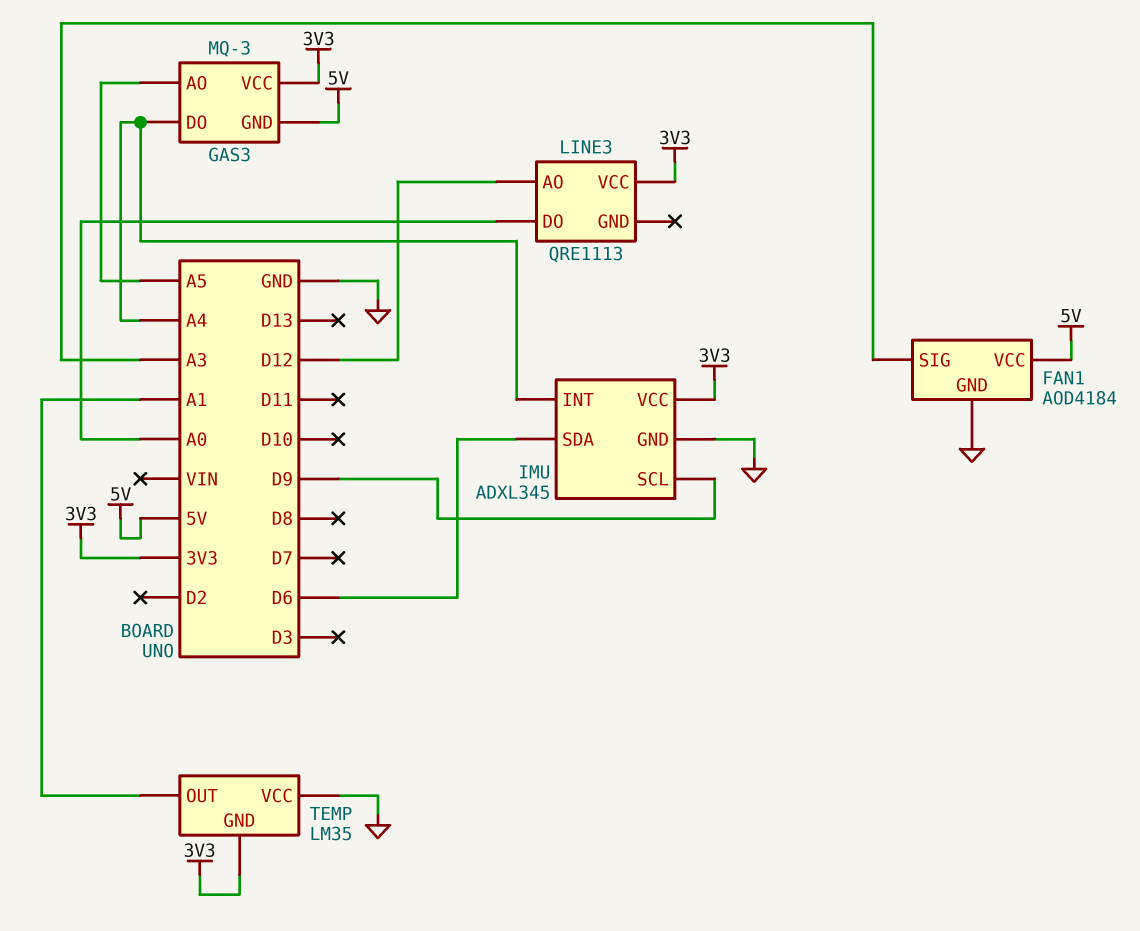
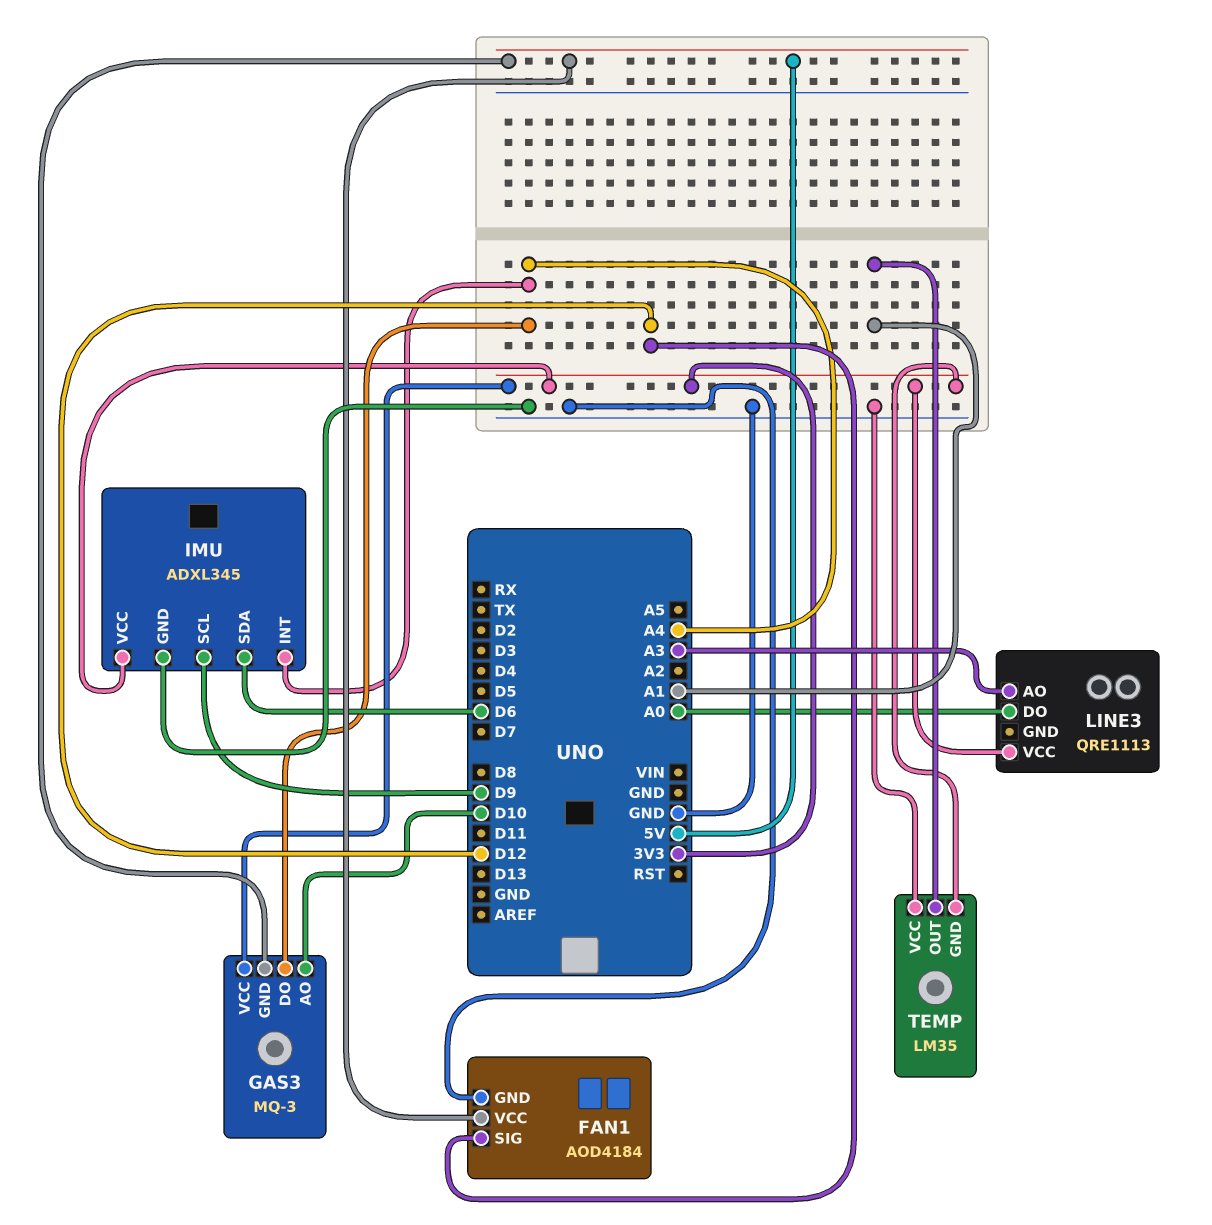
FAN1 pin SIG: A3 -> D12
GAS3 pin AO: A5 -> D10
LINE3 pin AO: D12 -> A3

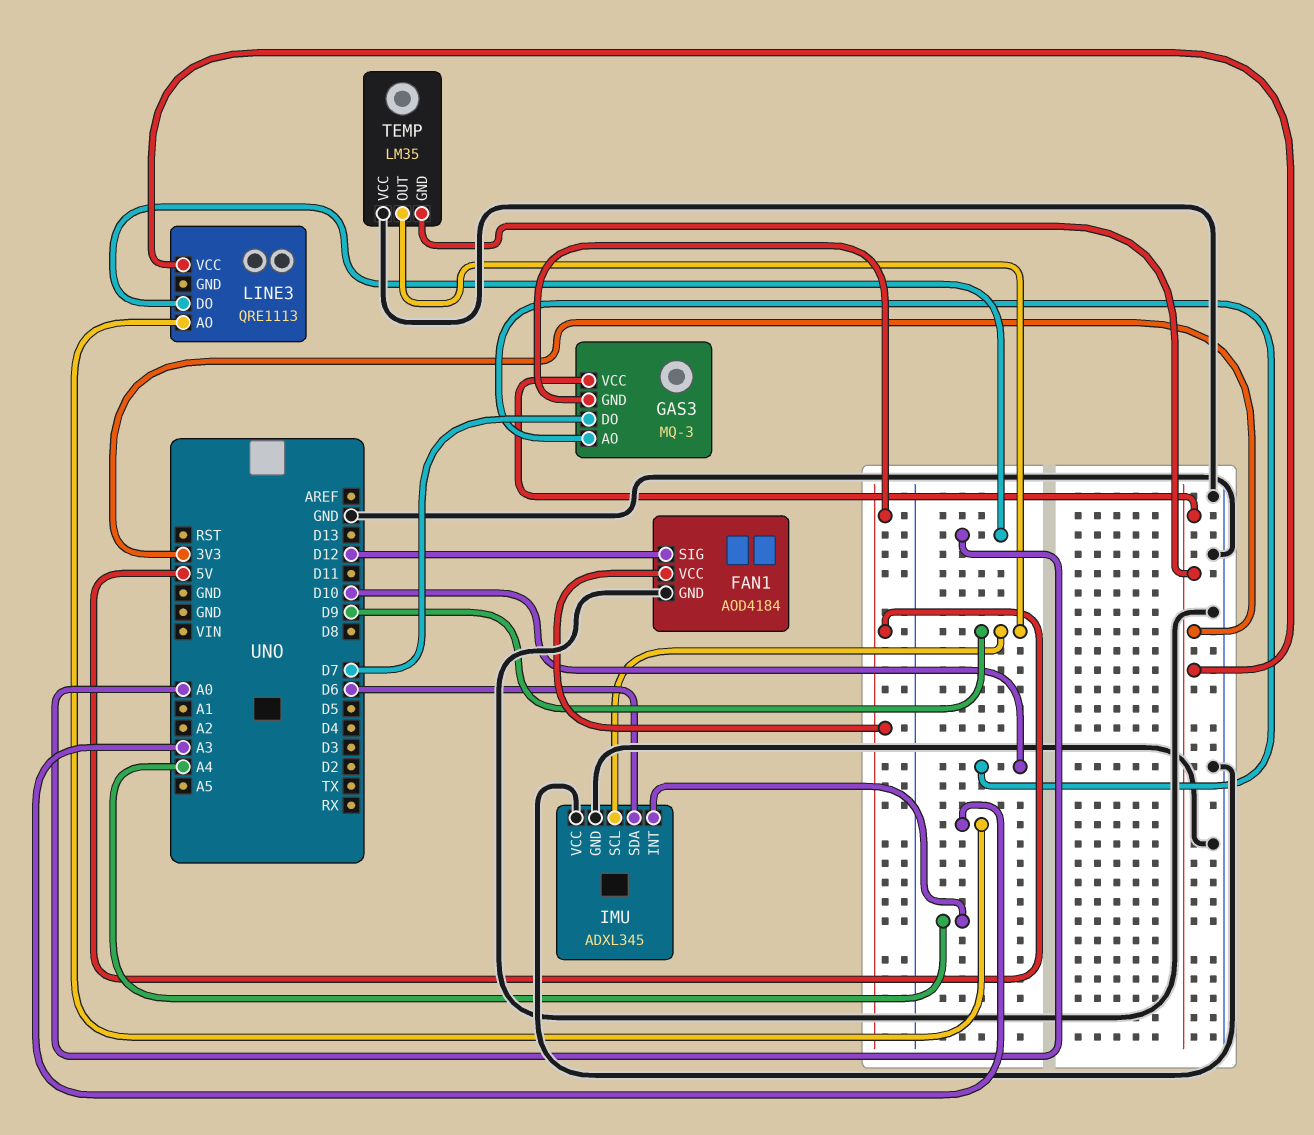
GAS3 pin DO: A4 -> D7
IMU pin VCC: 3V3 -> GND
TEMP pin OUT: A1 -> D9

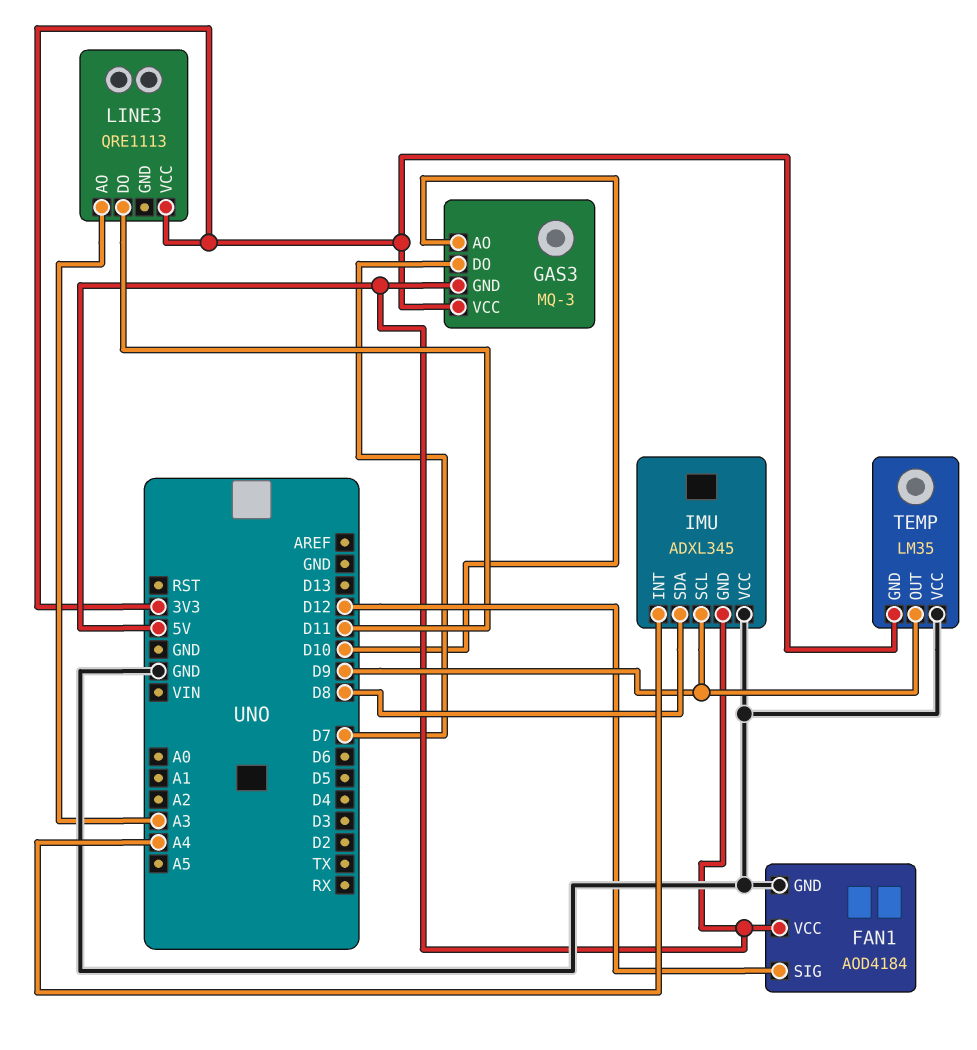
IMU pin GND: GND -> 5V
IMU pin SDA: D6 -> D8
LINE3 pin DO: A0 -> D11

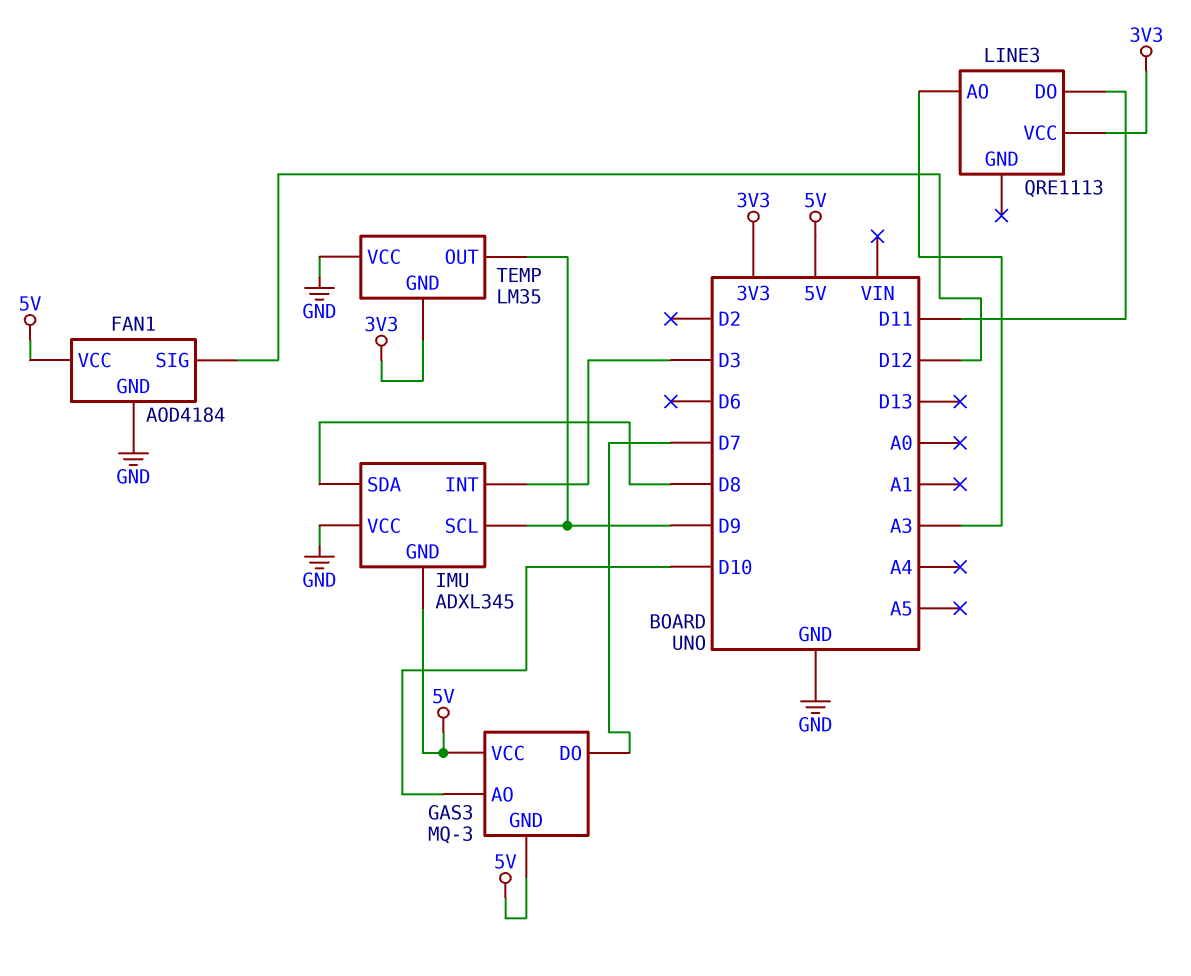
GAS3 pin VCC: 3V3 -> 5V
IMU pin INT: A4 -> D3

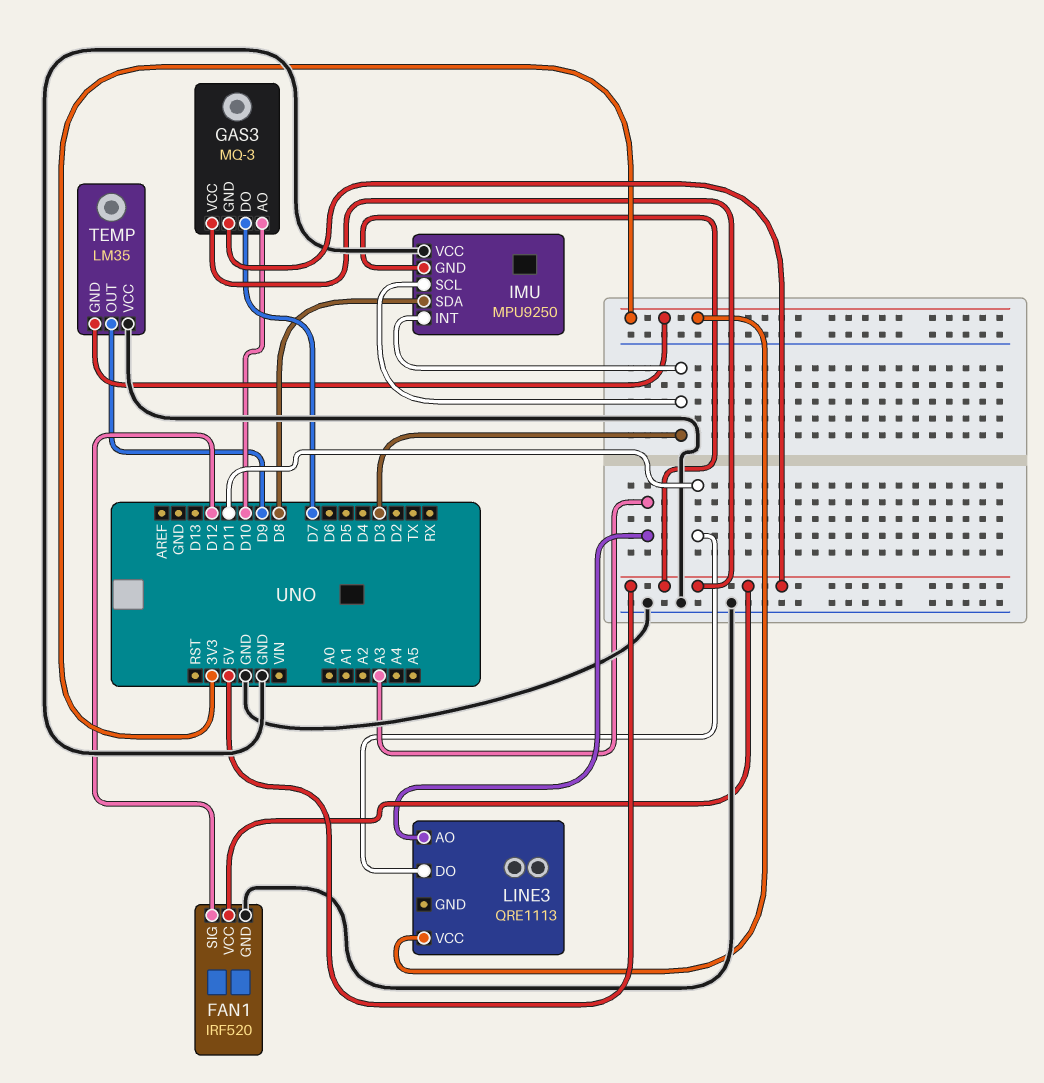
FAN1: AOD4184 -> IRF520
IMU: ADXL345 -> MPU9250
IMU pin SCL: D9 -> D3

